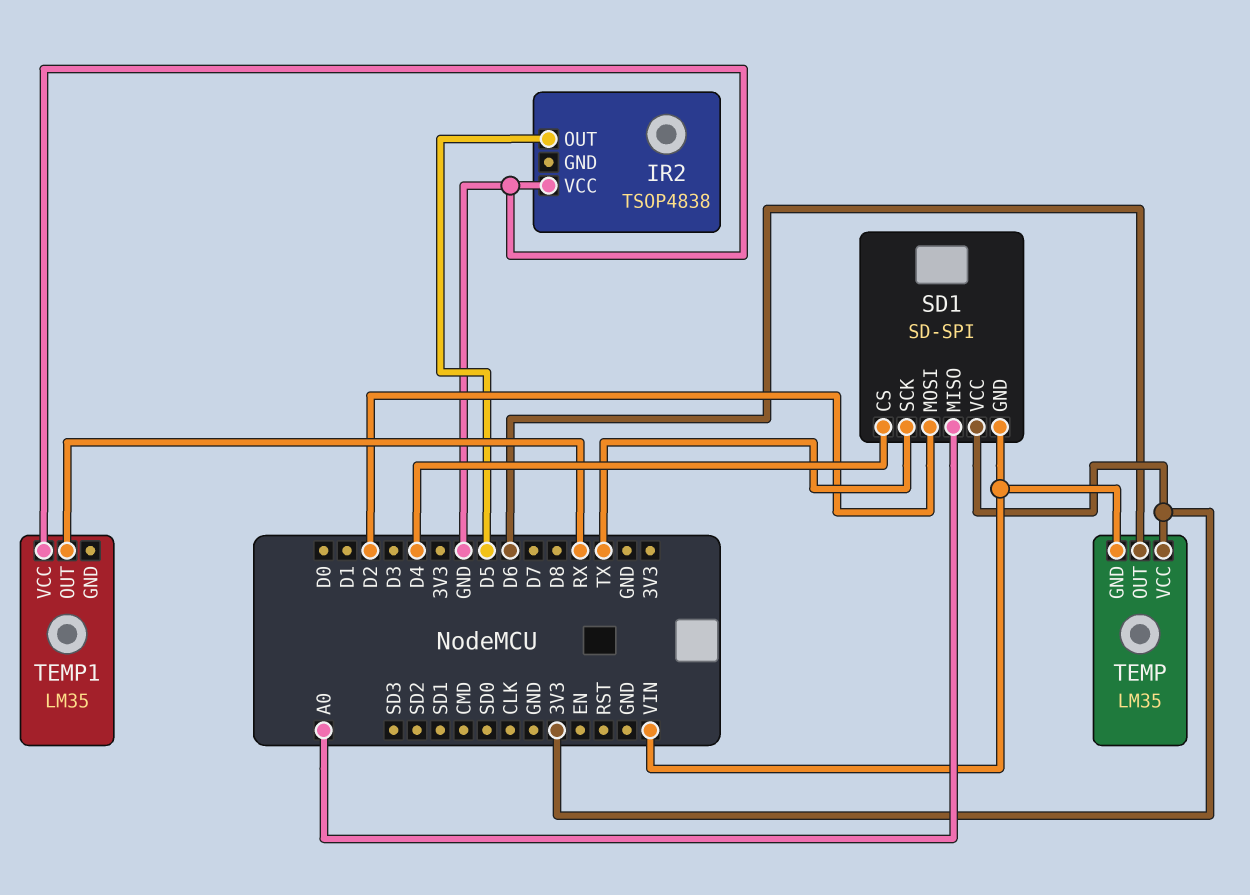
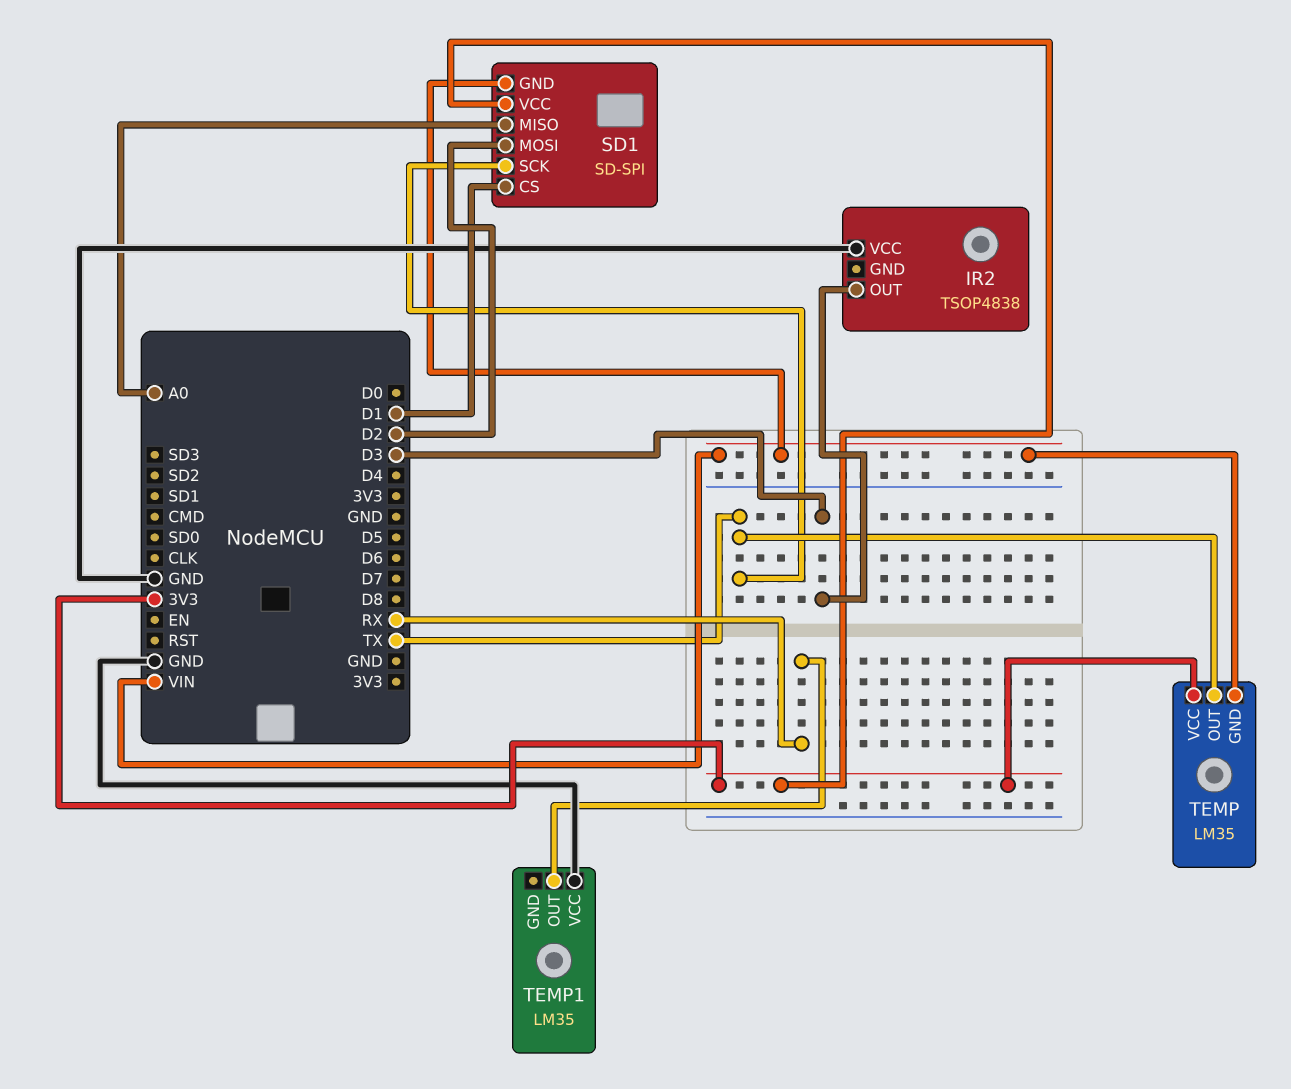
IR2 pin OUT: D5 -> D3
SD1 pin CS: D4 -> D1
TEMP pin OUT: D6 -> TX

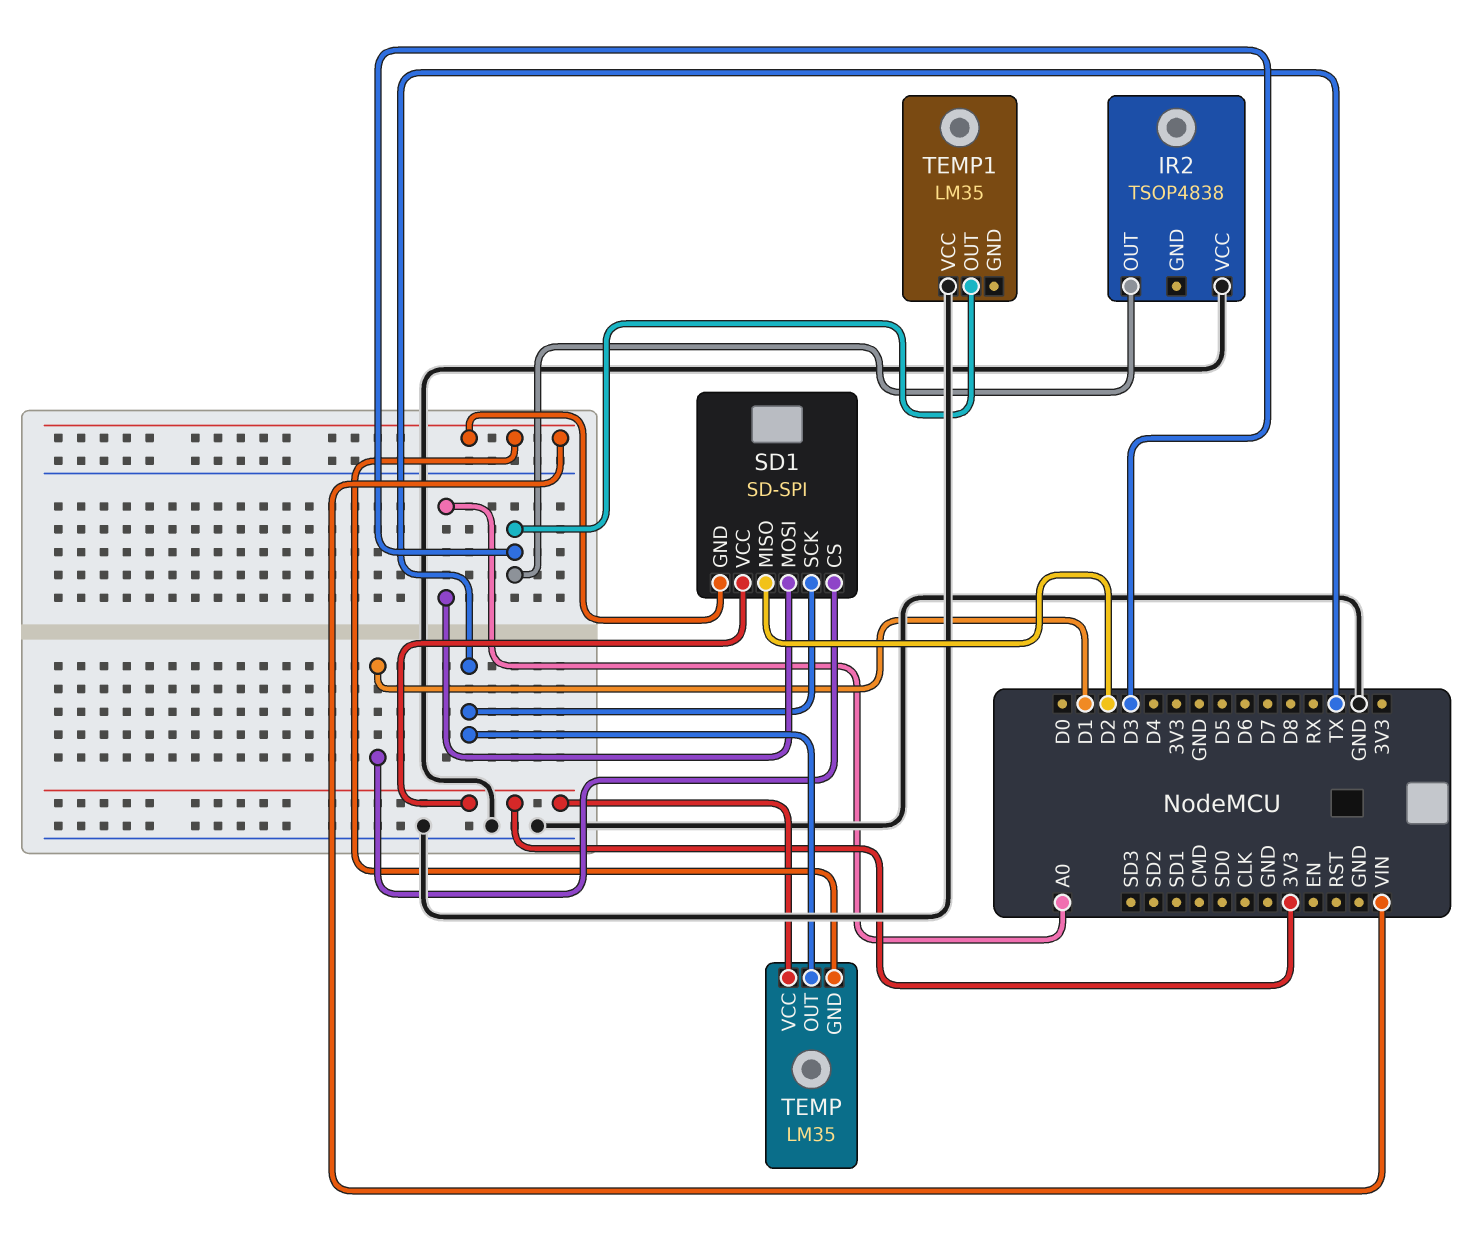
SD1 pin MISO: A0 -> D2
SD1 pin MOSI: D2 -> A0
TEMP1 pin OUT: RX -> D3

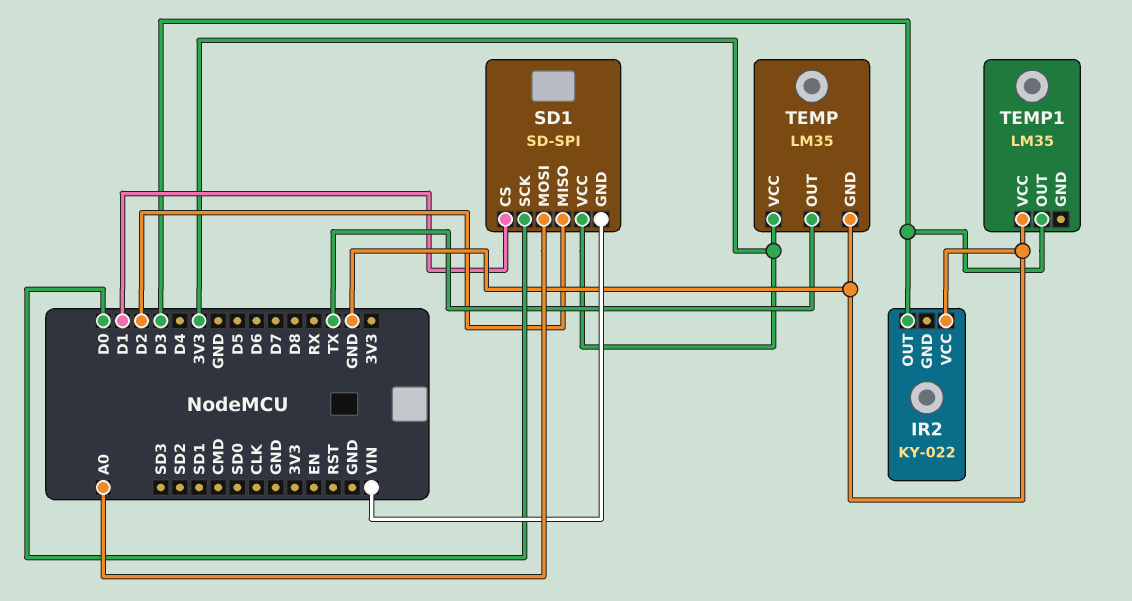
IR2: TSOP4838 -> KY-022
SD1 pin SCK: TX -> D0
TEMP pin GND: VIN -> GND

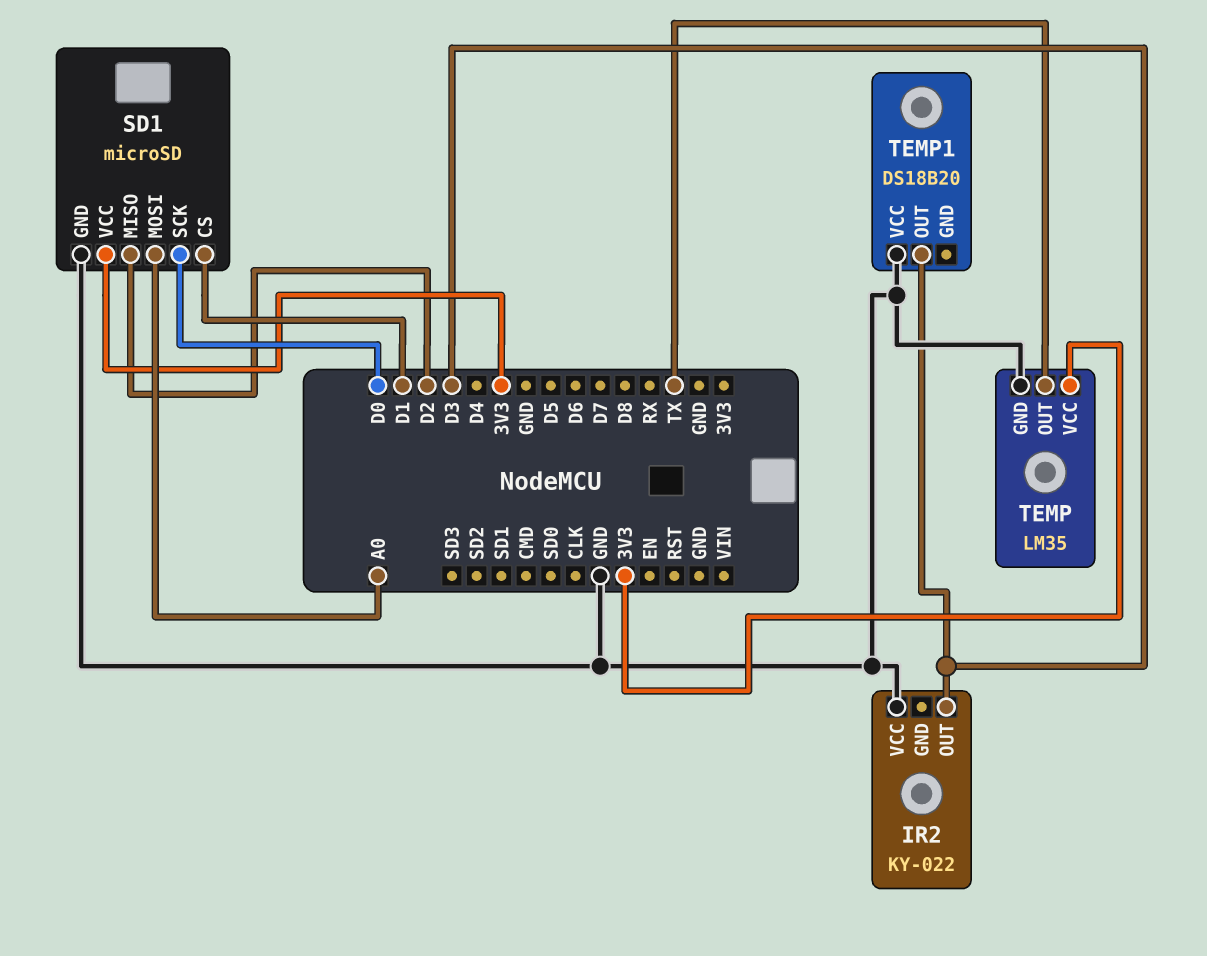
SD1: SD-SPI -> microSD
SD1 pin GND: VIN -> GND
TEMP1: LM35 -> DS18B20

